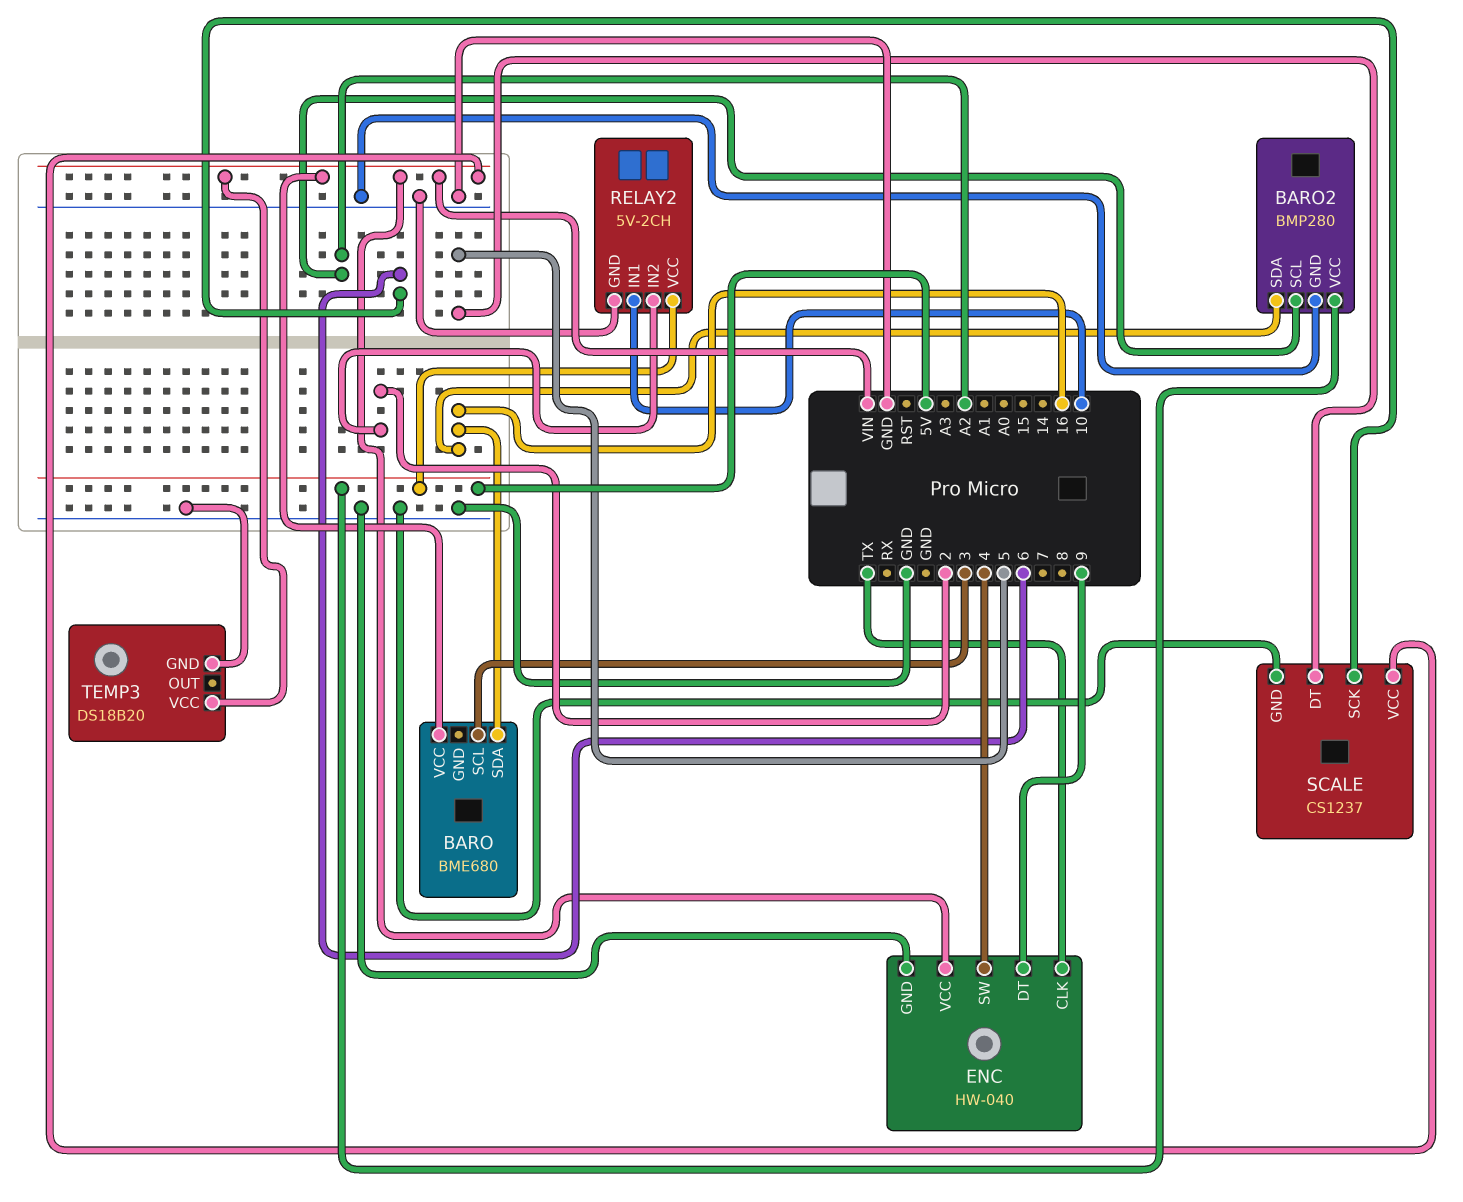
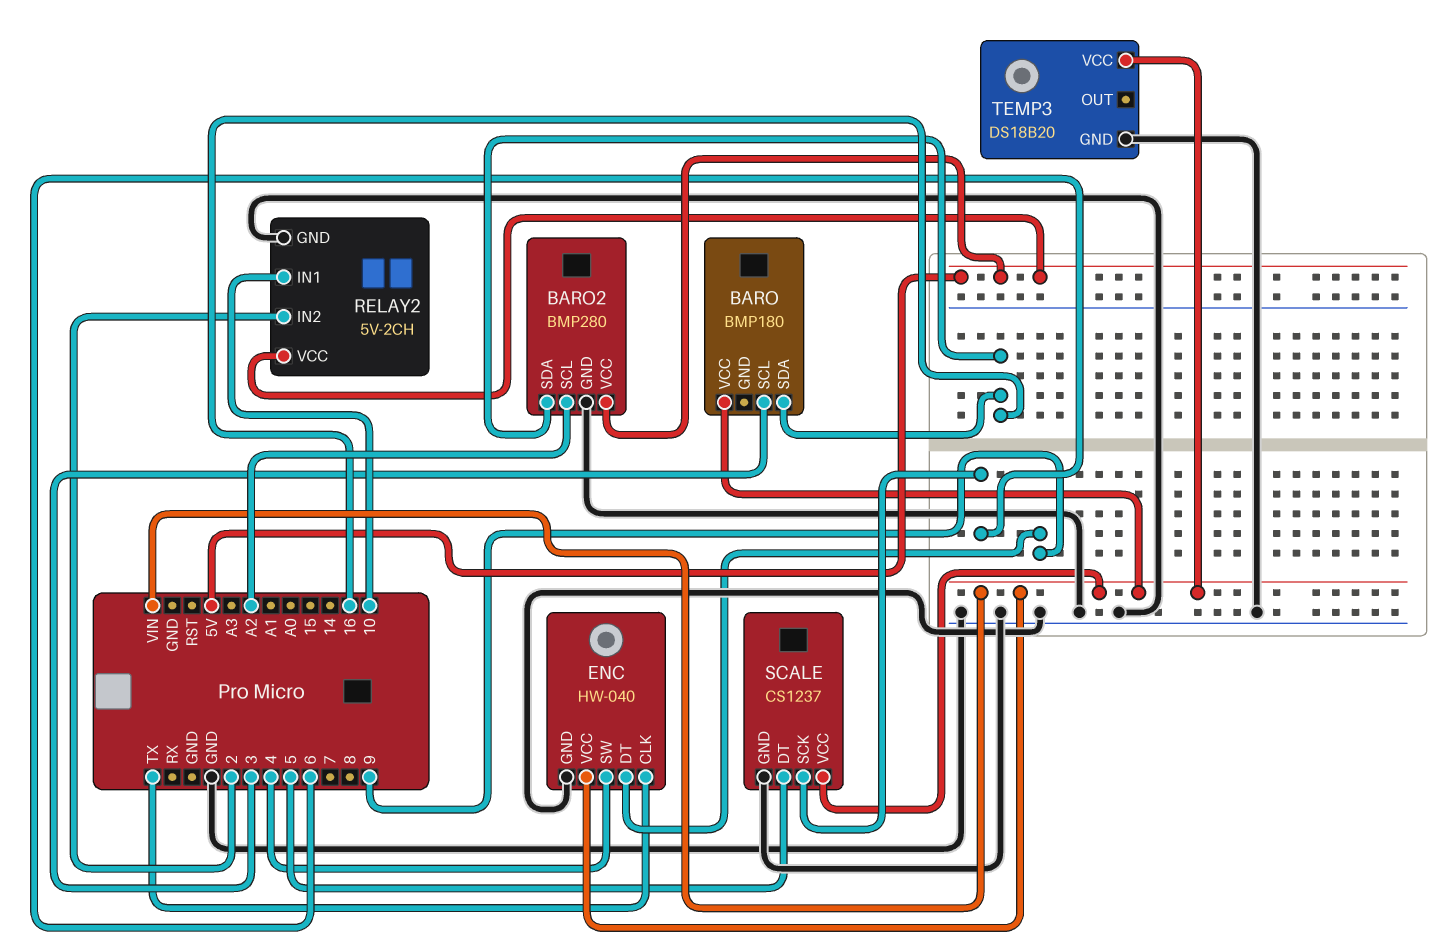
BARO: BME680 -> BMP180

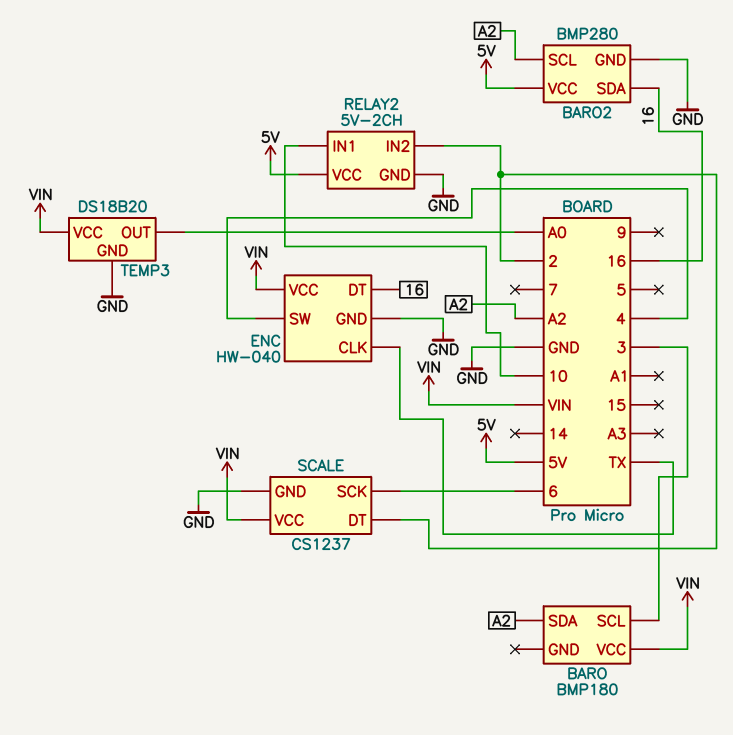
BARO pin SDA: 16 -> A2
ENC pin DT: 9 -> 16
SCALE pin DT: 5 -> 2
TEMP3 pin OUT: none -> A0

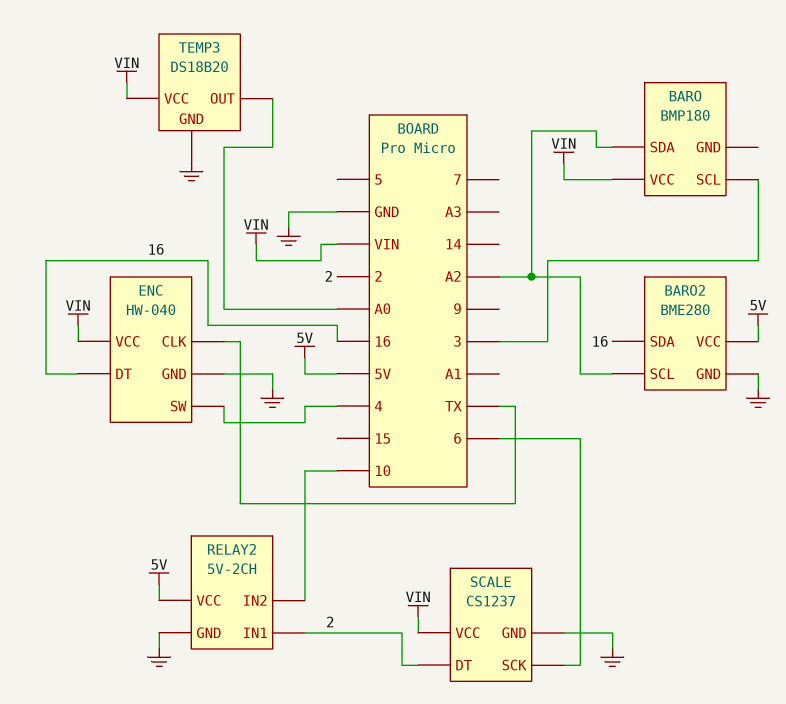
BARO2: BMP280 -> BME280
RELAY2 pin IN1: 10 -> 2
RELAY2 pin IN2: 2 -> 10

